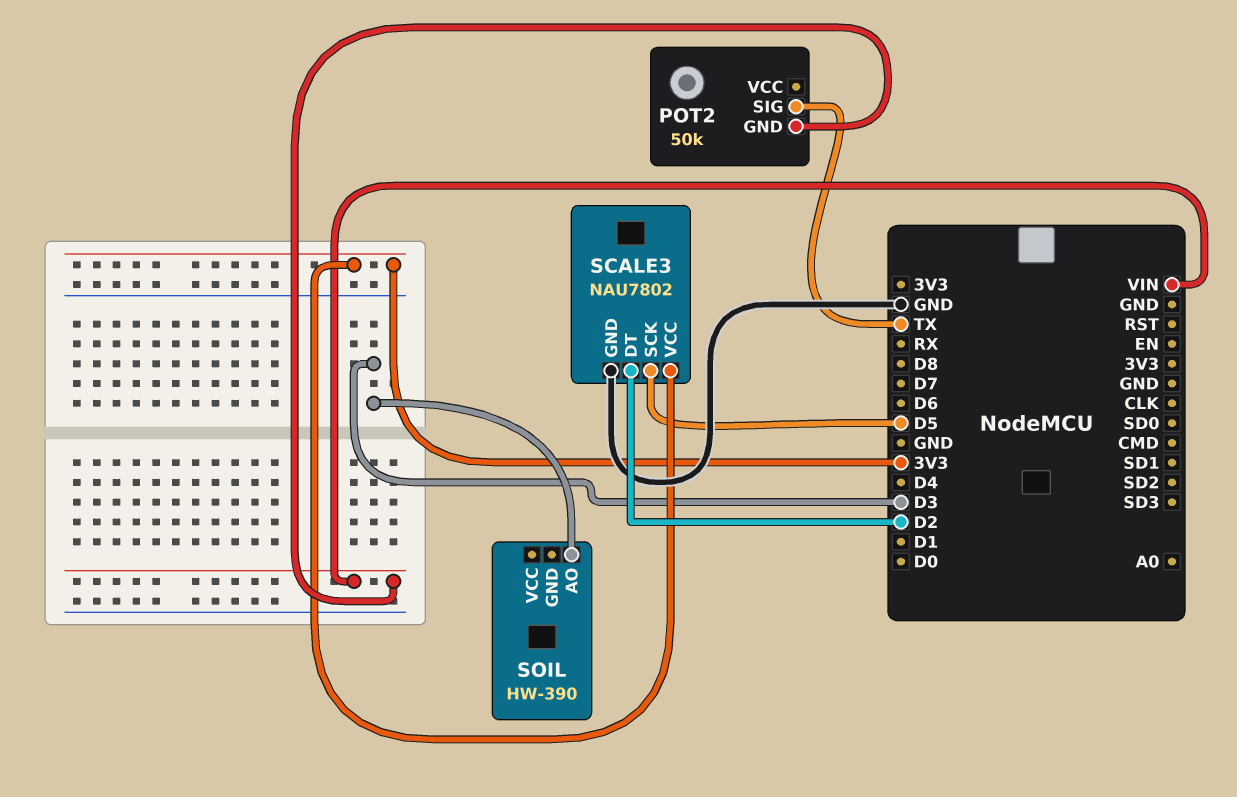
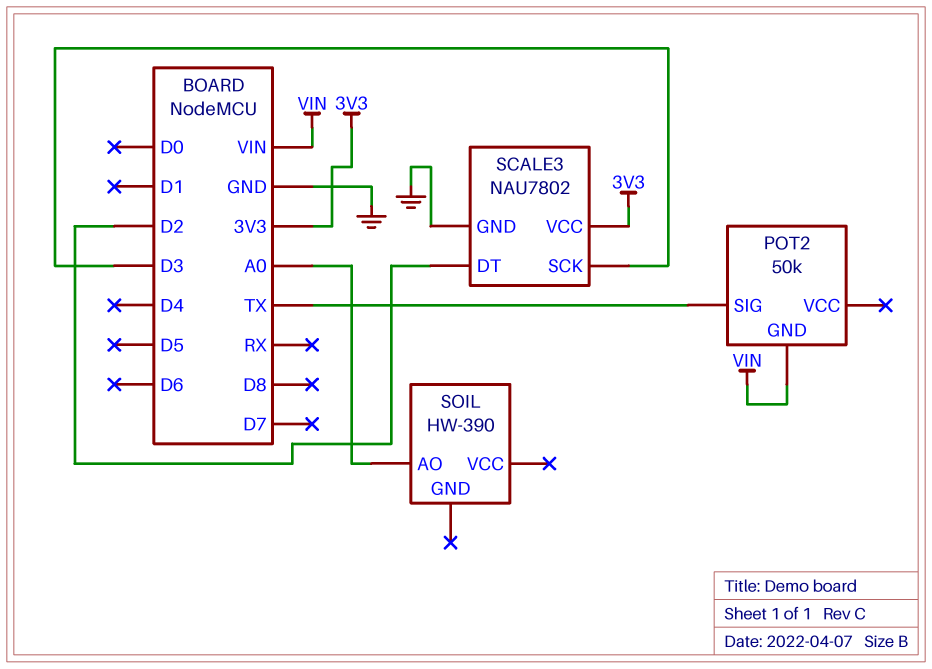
SCALE3 pin SCK: D5 -> D3
SOIL pin AO: D3 -> A0

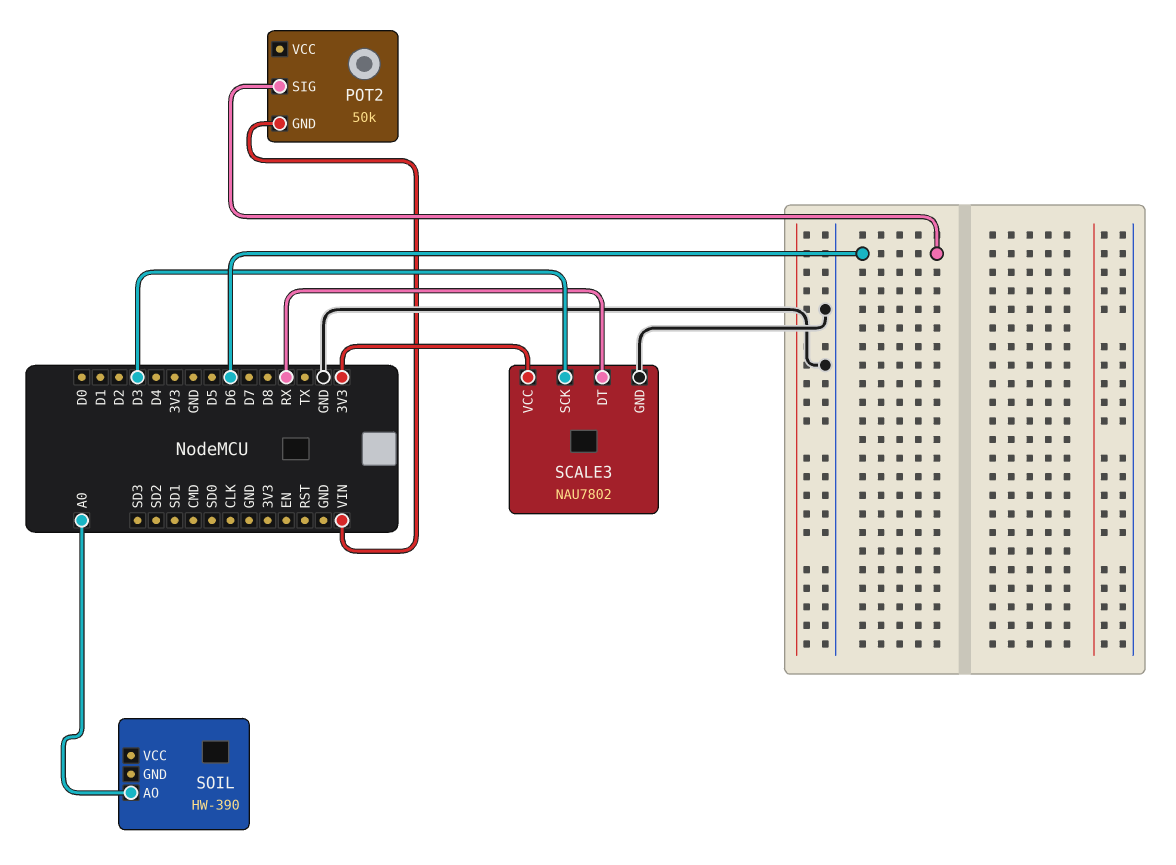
POT2 pin SIG: TX -> D6
SCALE3 pin DT: D2 -> RX

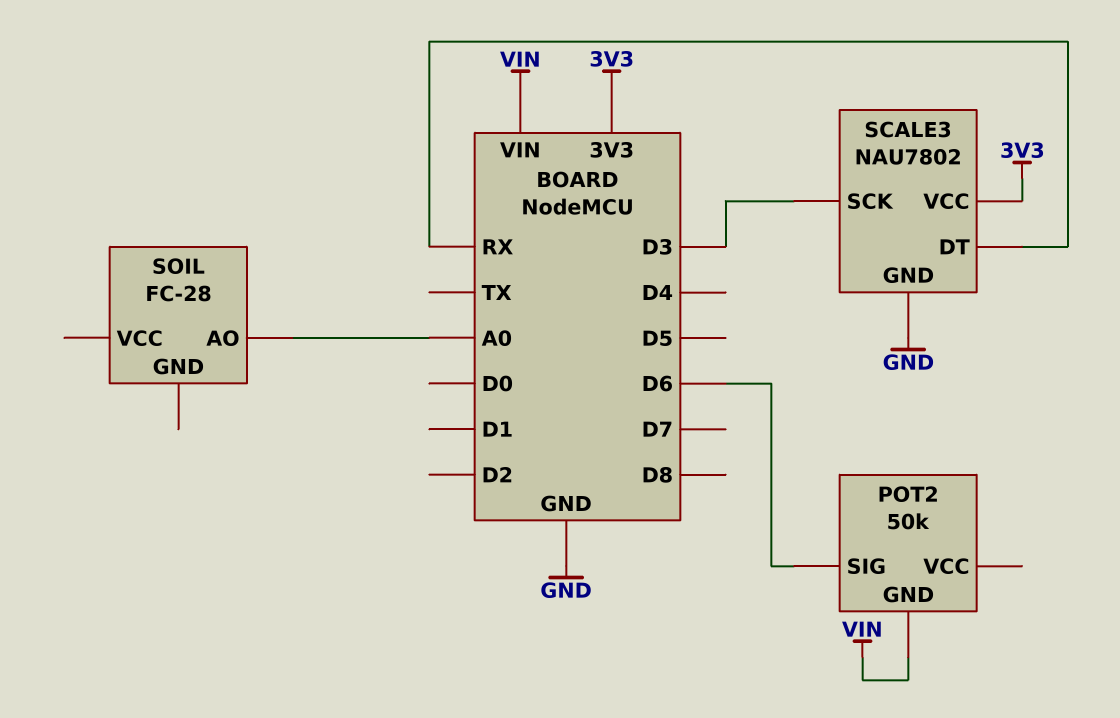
SOIL: HW-390 -> FC-28

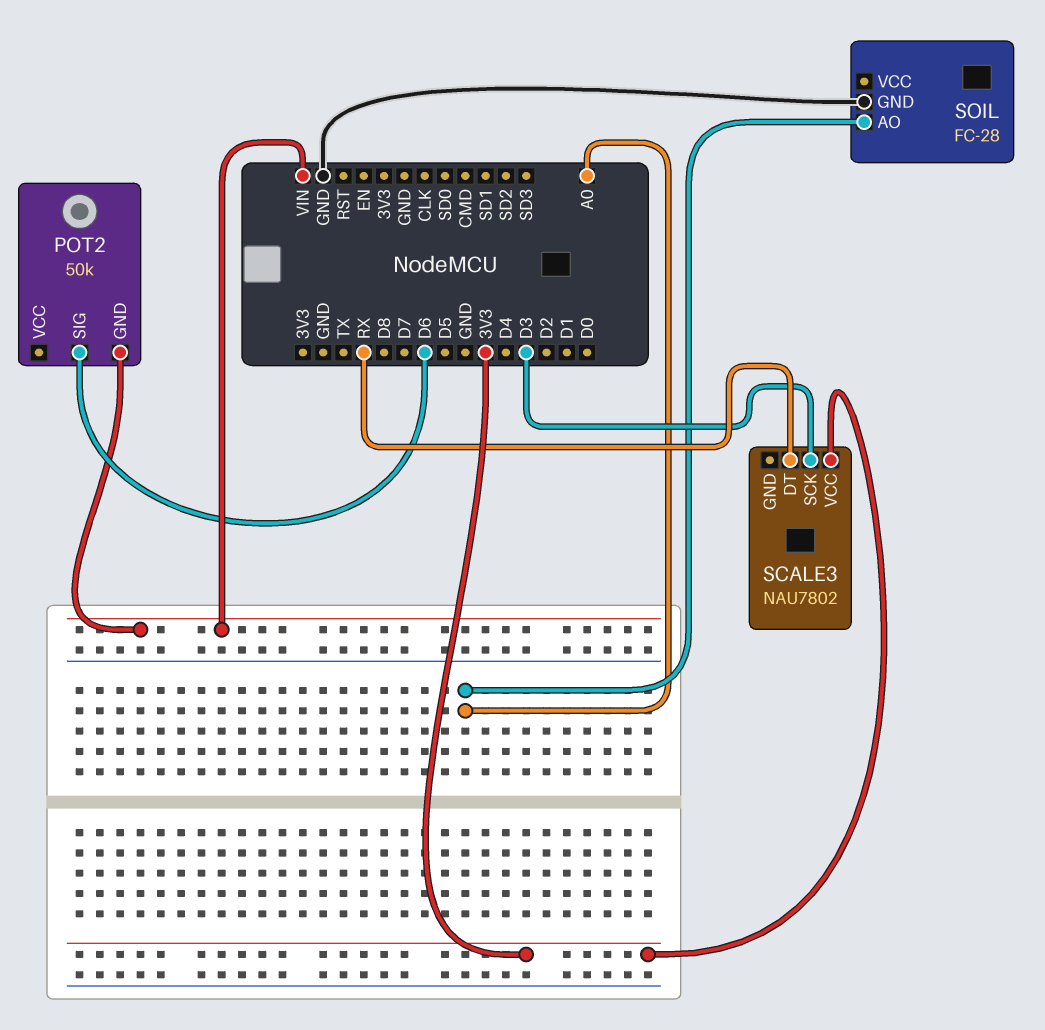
SCALE3 pin GND: GND -> none
SOIL pin GND: none -> GND

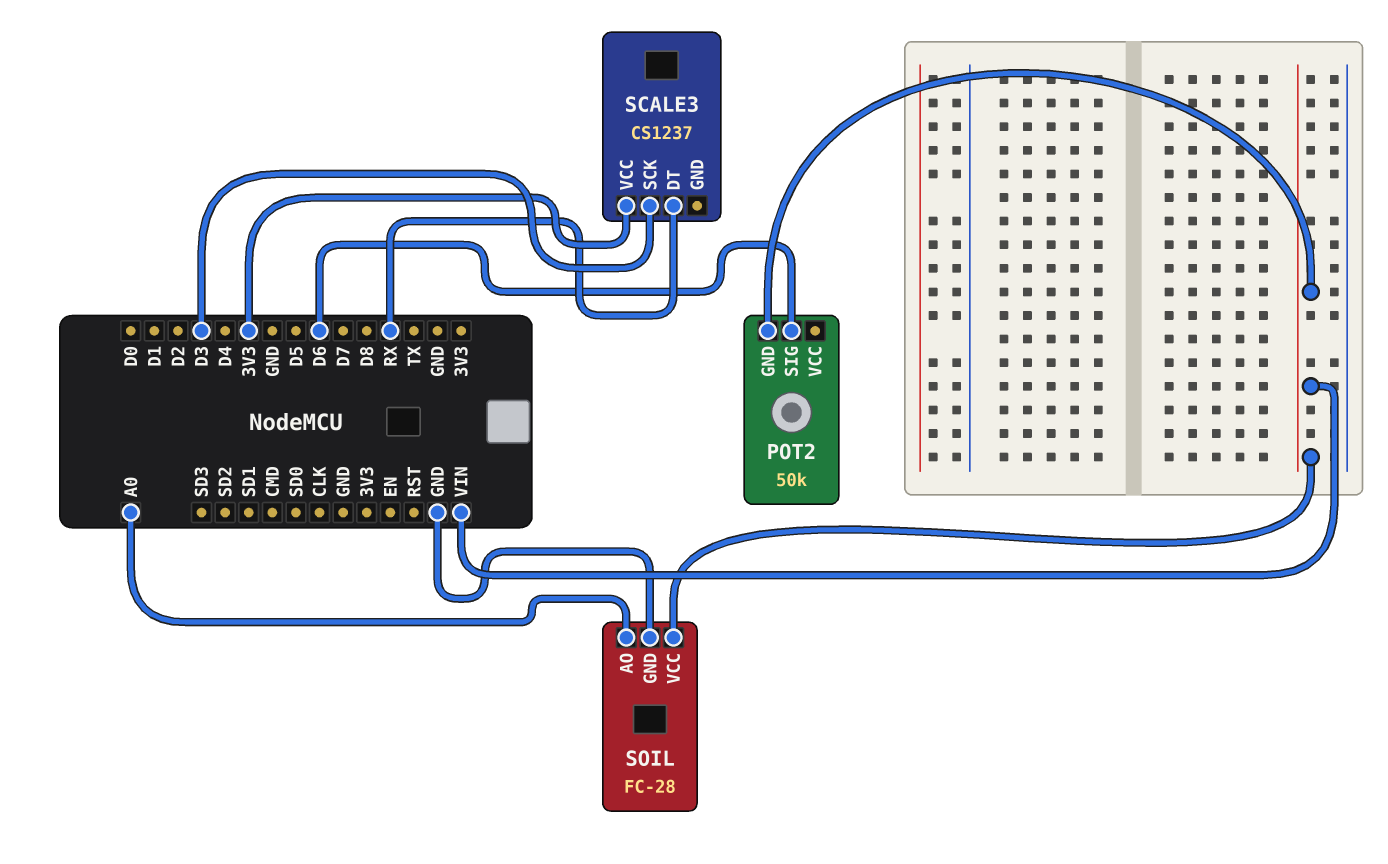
SCALE3: NAU7802 -> CS1237
SOIL pin VCC: none -> VIN

